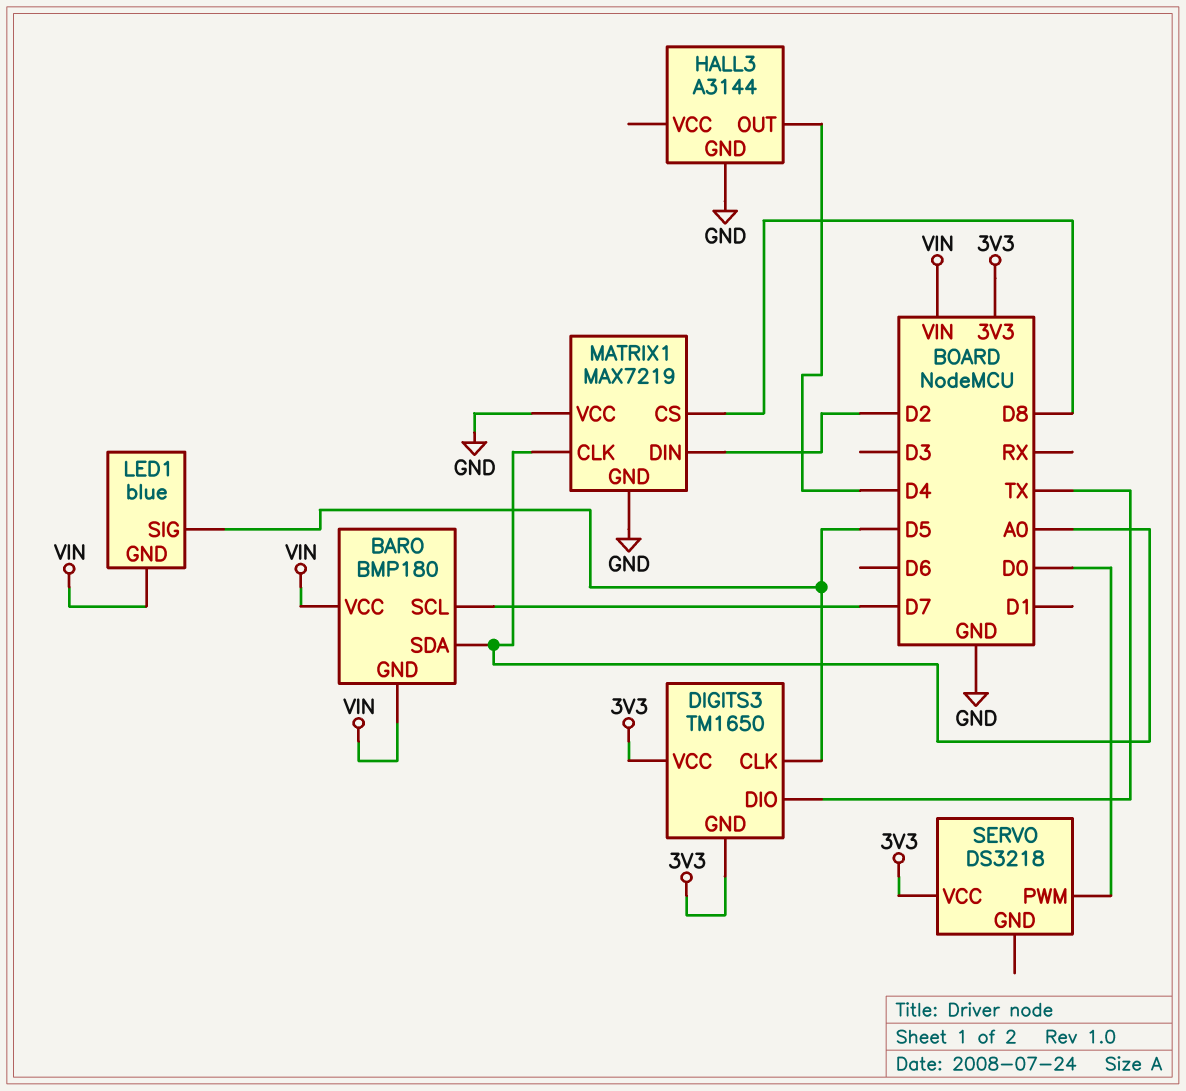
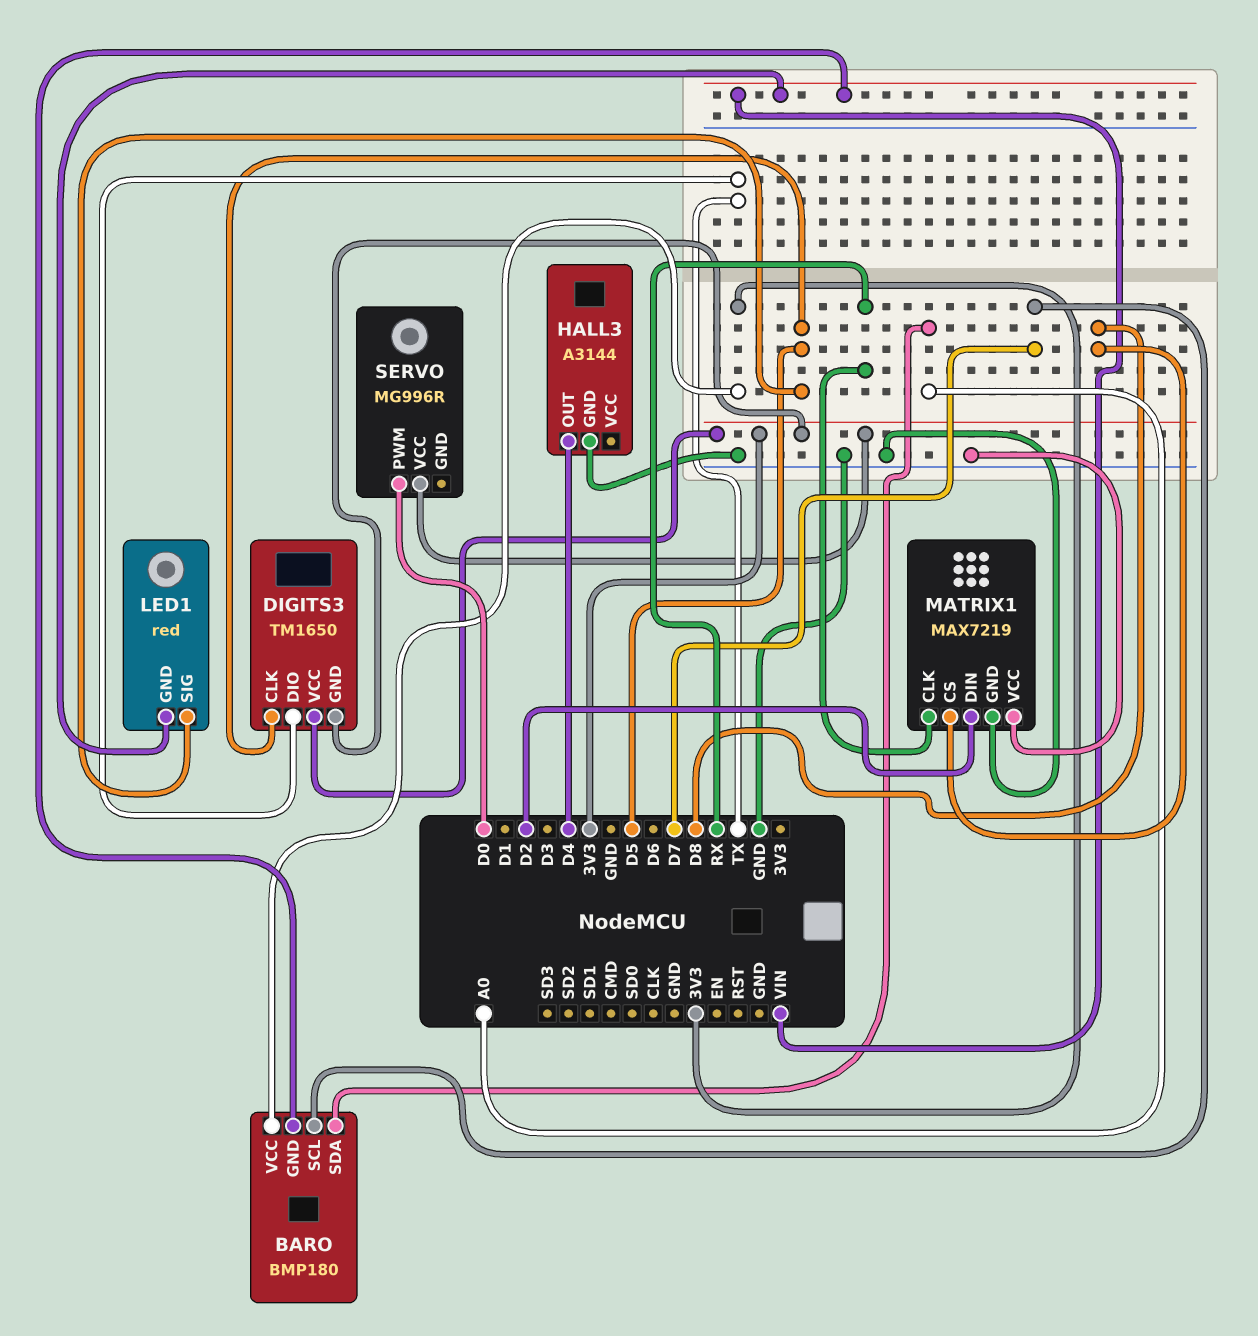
BARO pin VCC: VIN -> 3V3
LED1: blue -> red
MATRIX1 pin CLK: A0 -> RX
SERVO: DS3218 -> MG996R

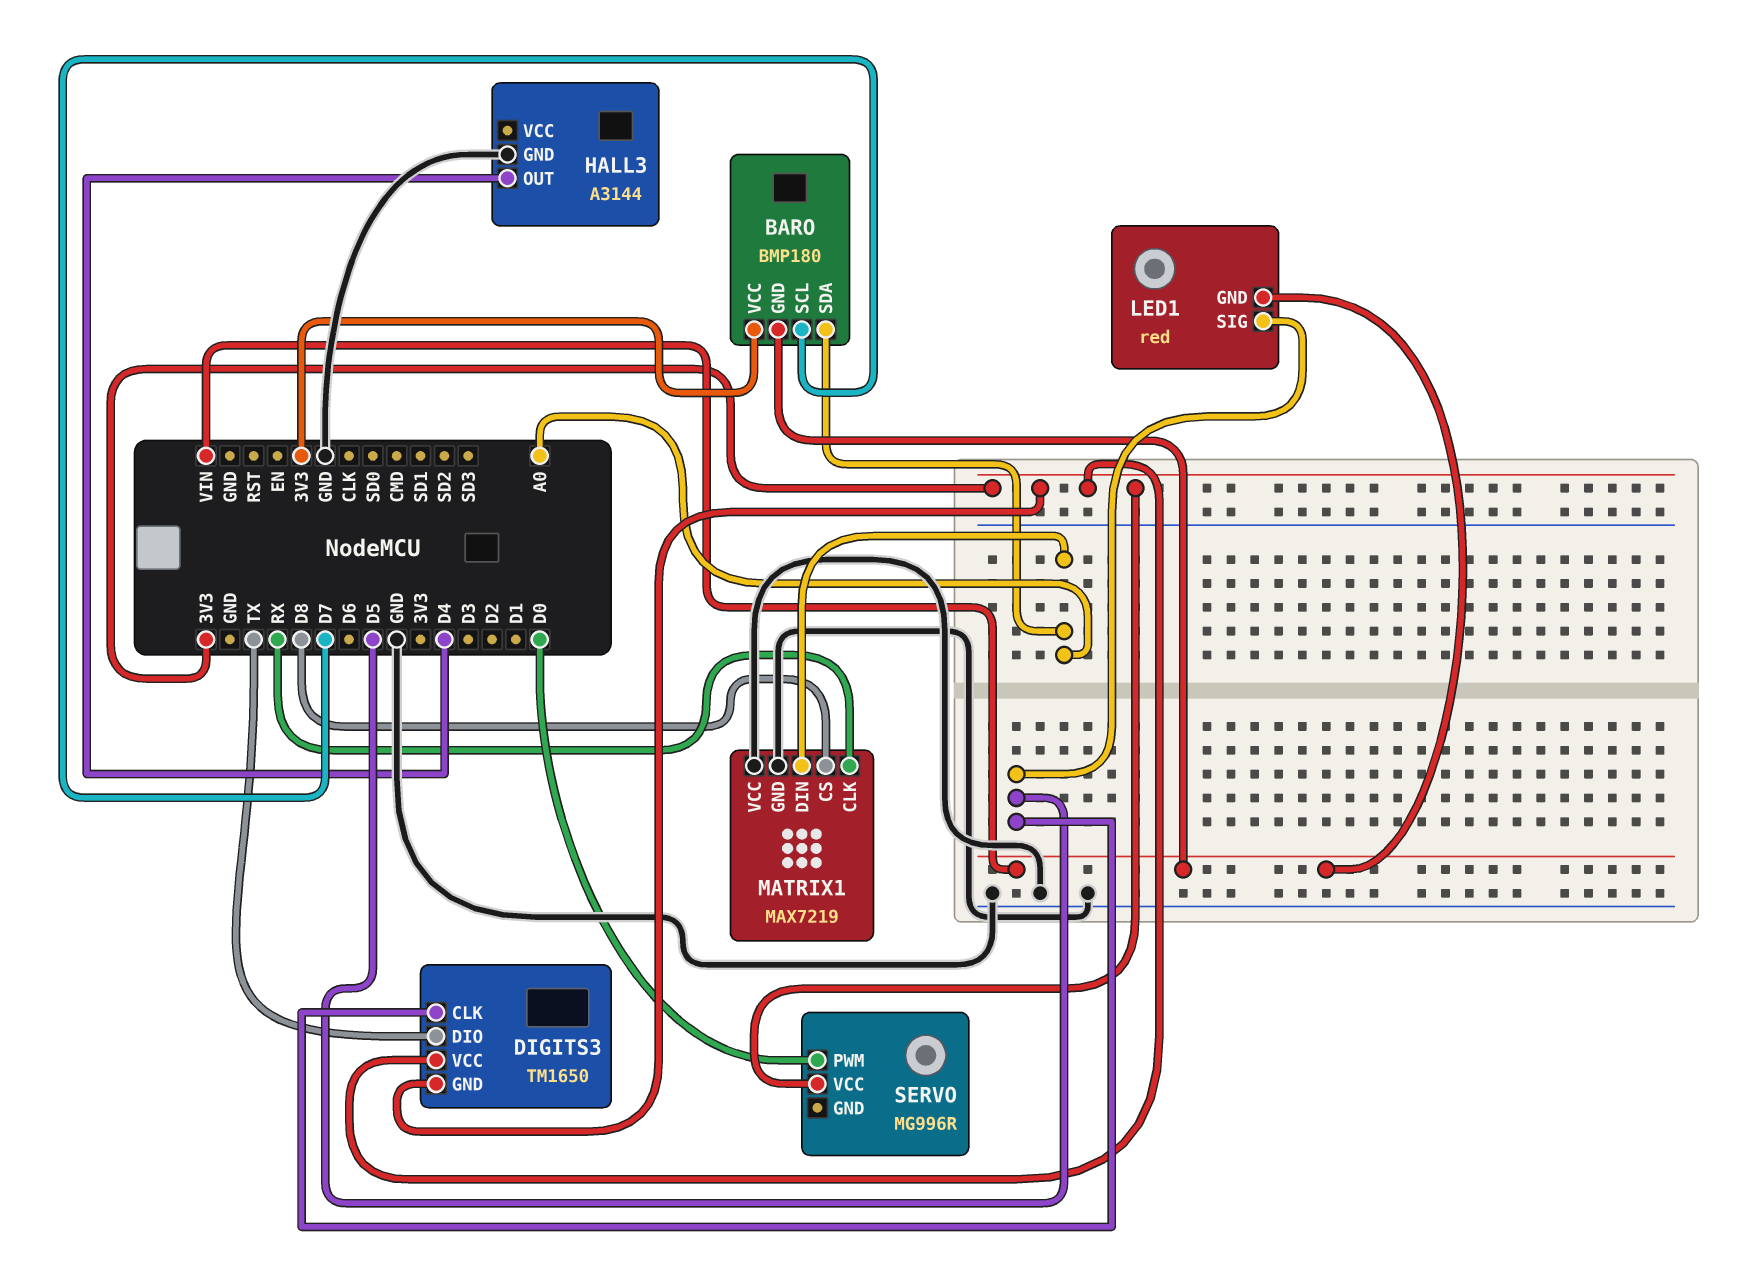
MATRIX1 pin DIN: D2 -> A0

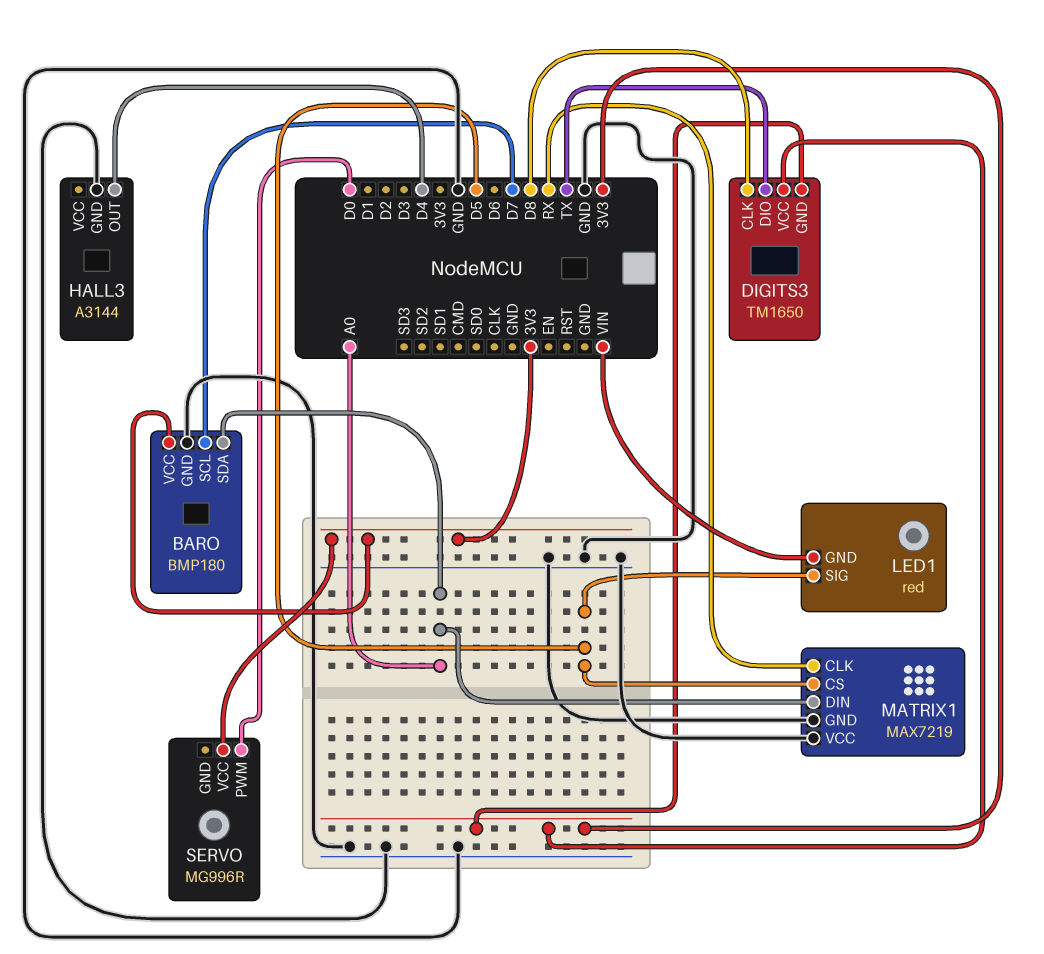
BARO pin GND: VIN -> GND
DIGITS3 pin CLK: D5 -> D8
MATRIX1 pin CS: D8 -> D5

